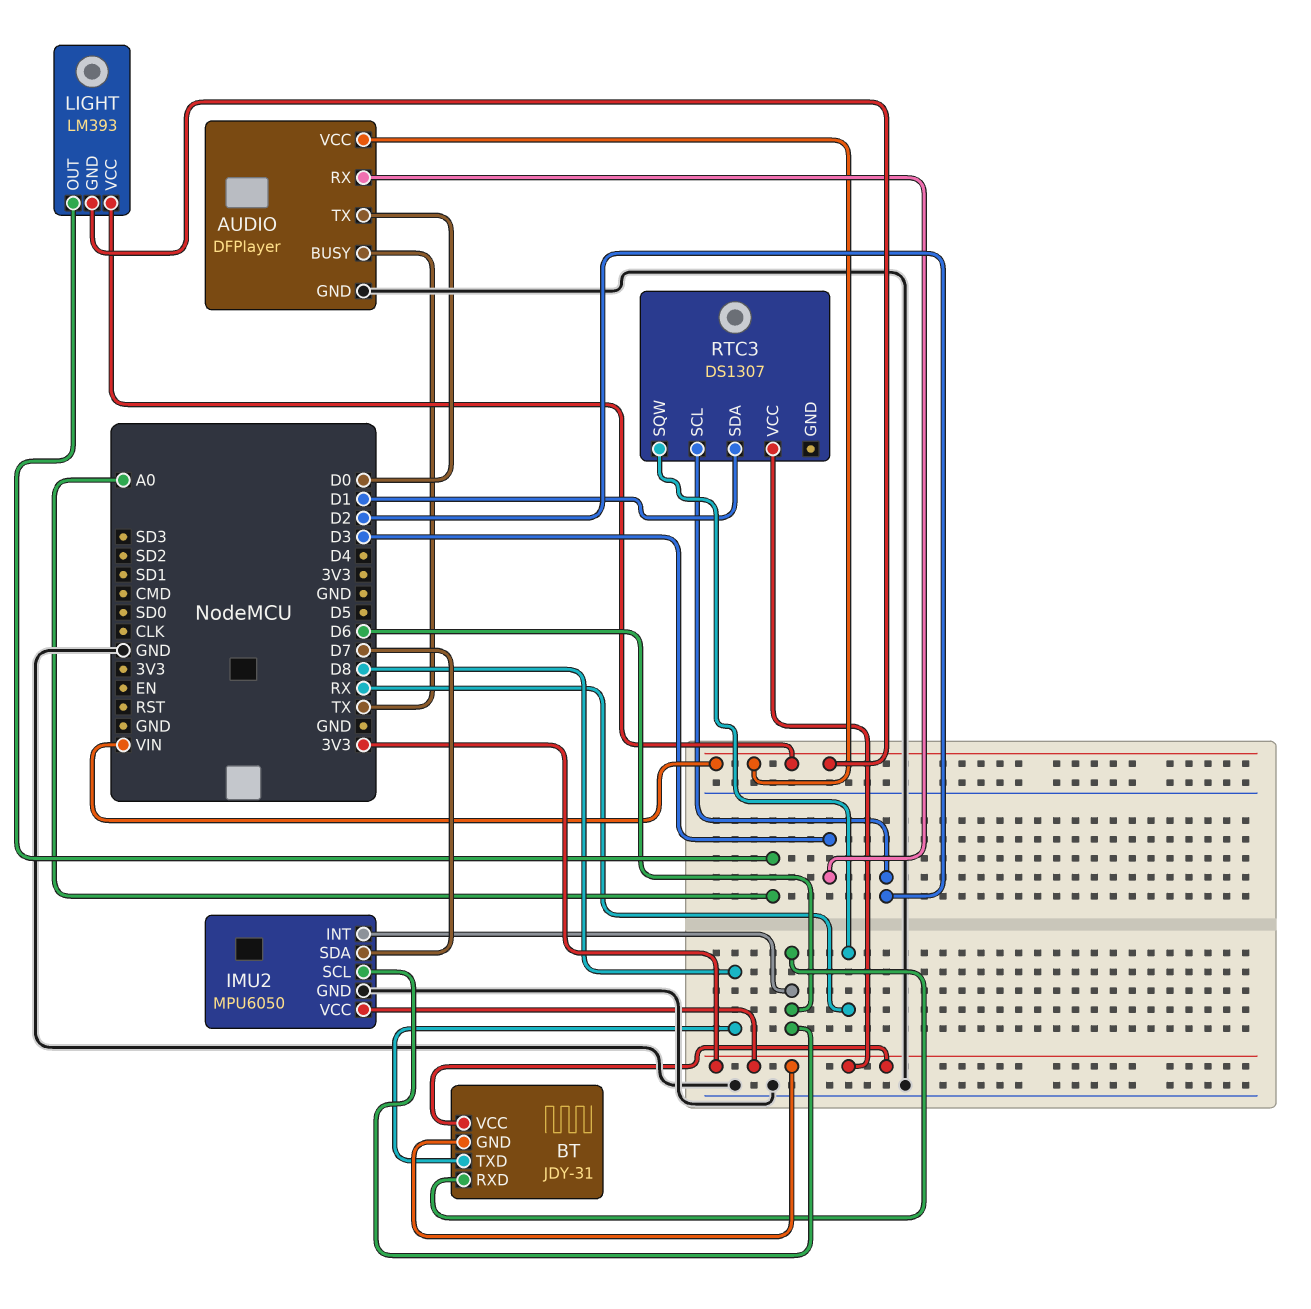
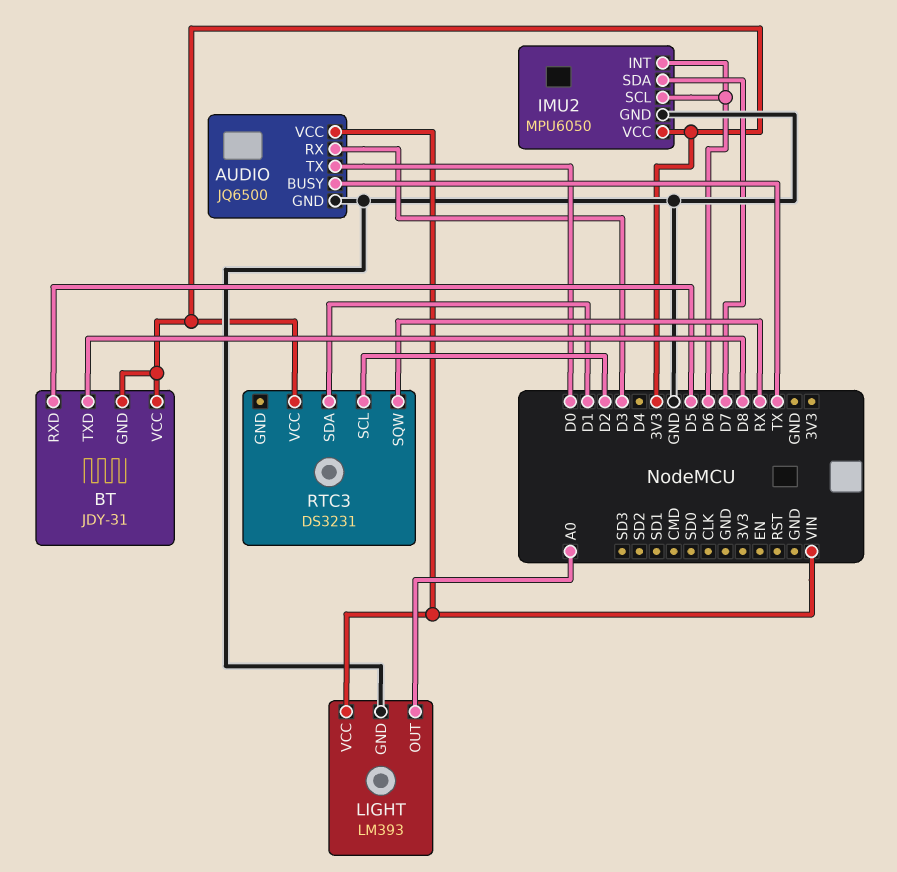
AUDIO: DFPlayer -> JQ6500
BT pin RXD: D6 -> D5
LIGHT pin GND: VIN -> GND
RTC3: DS1307 -> DS3231

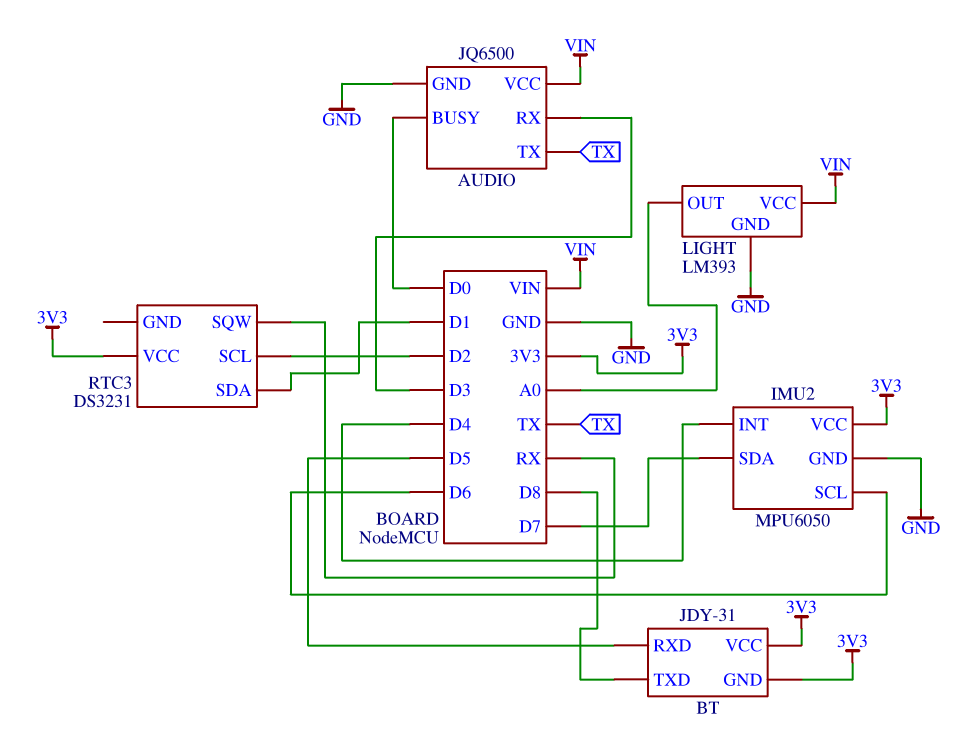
AUDIO pin BUSY: TX -> D0
AUDIO pin TX: D0 -> TX
IMU2 pin INT: D6 -> D4

